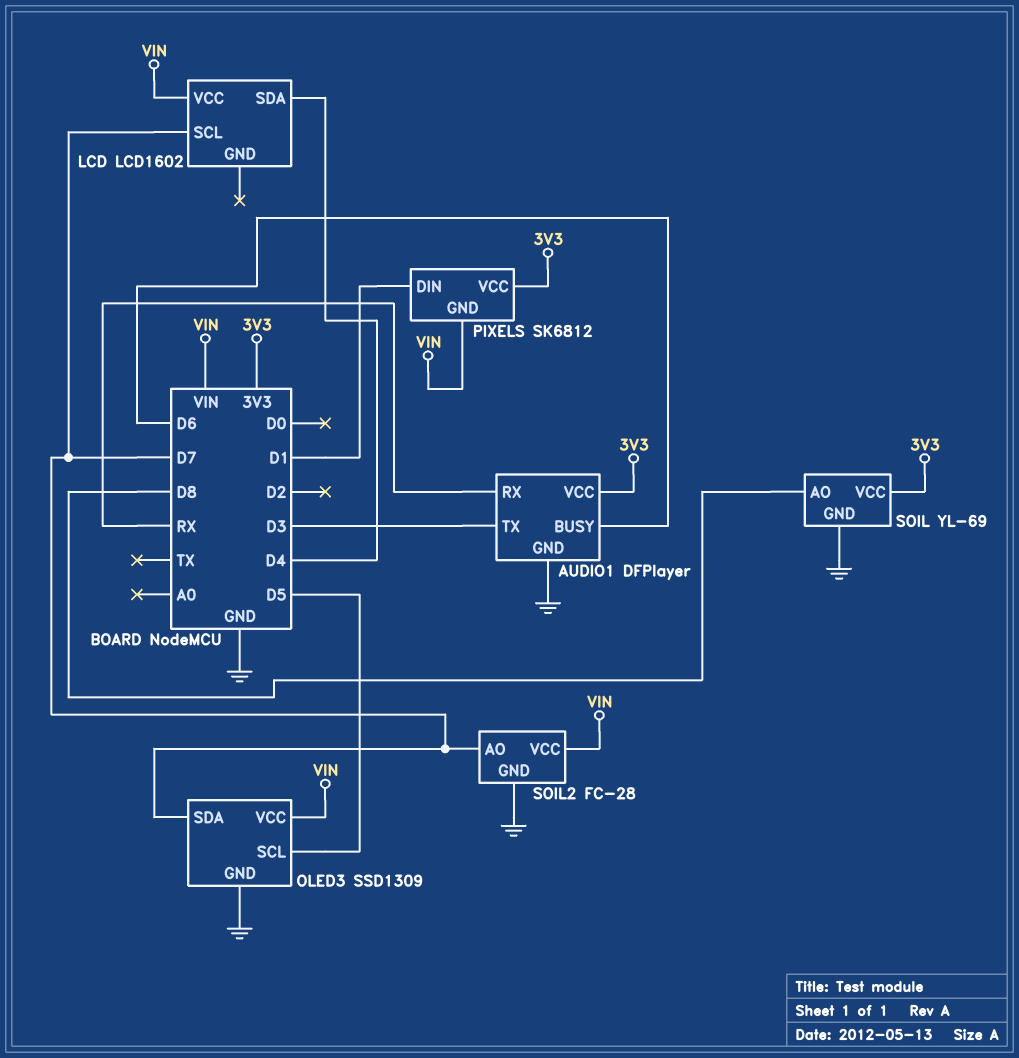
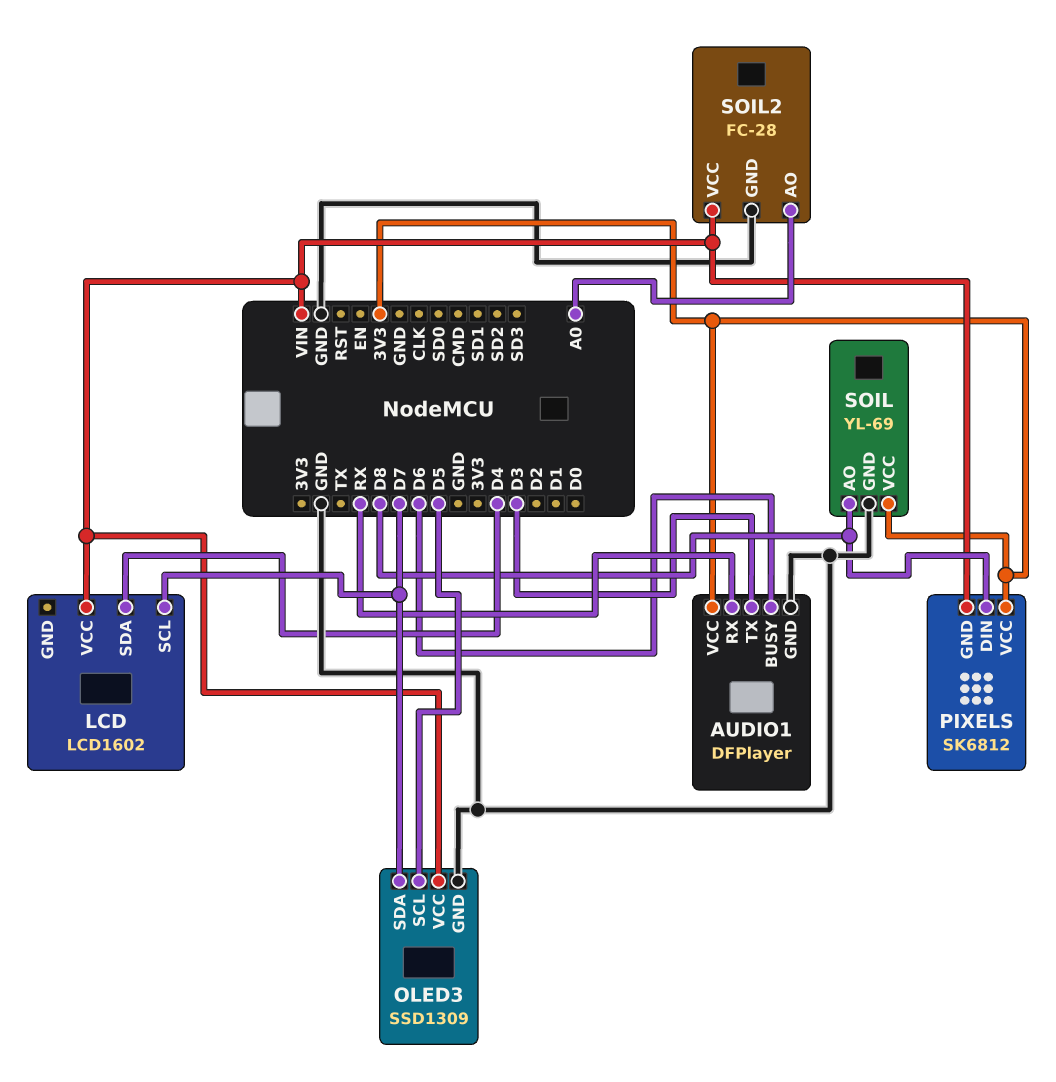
PIXELS pin DIN: D1 -> D8
SOIL2 pin AO: D7 -> A0

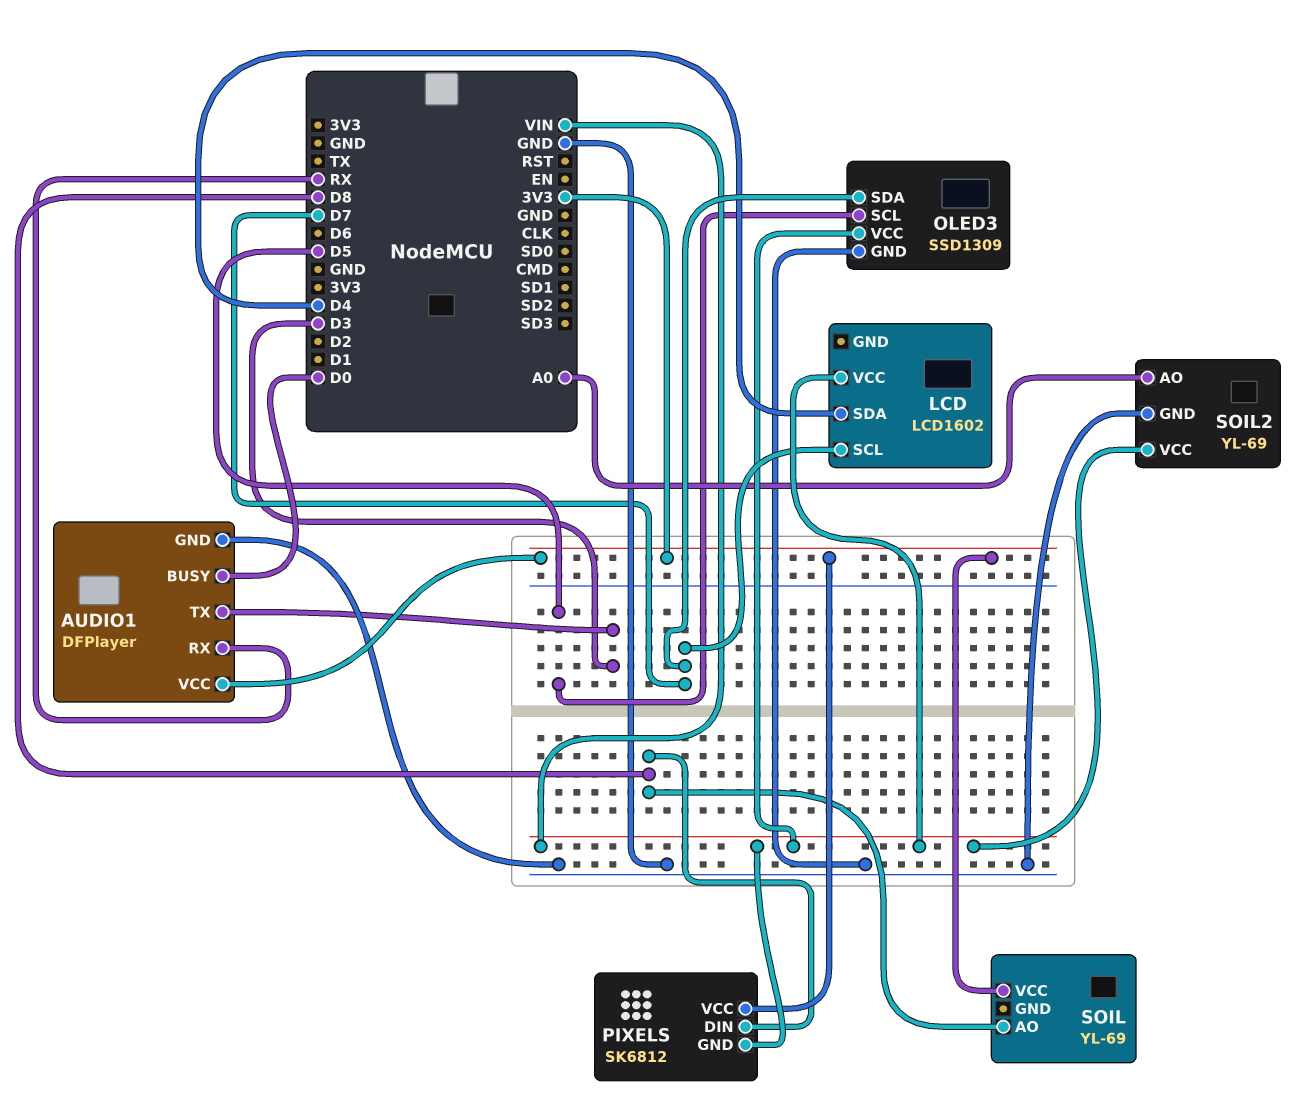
AUDIO1 pin BUSY: D6 -> D0
SOIL pin GND: GND -> none
SOIL2: FC-28 -> YL-69

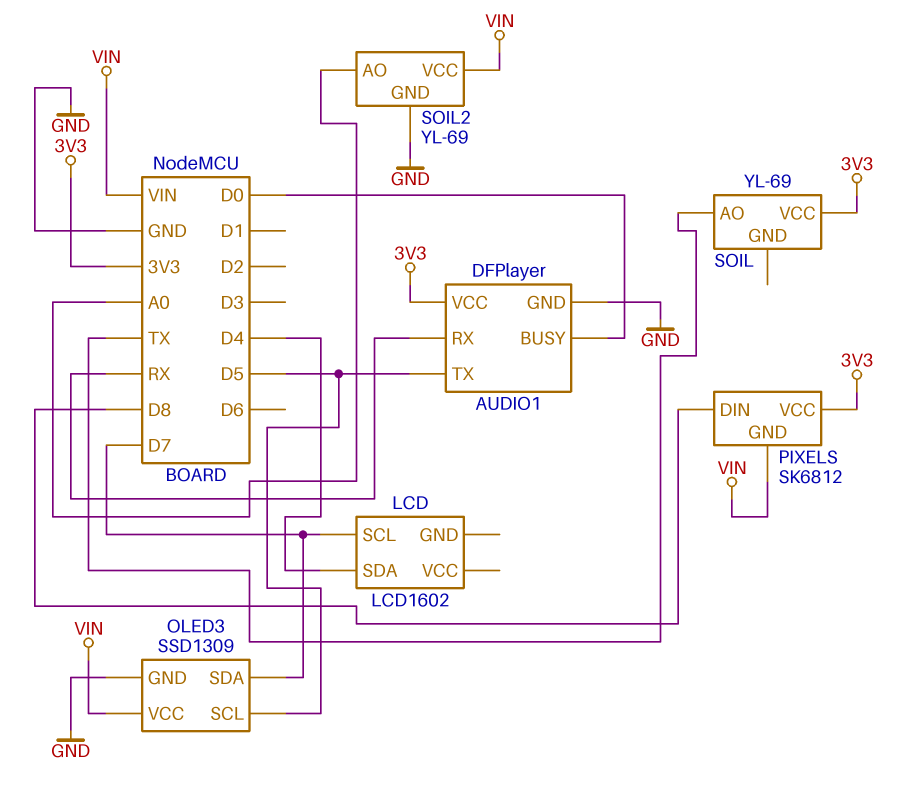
AUDIO1 pin TX: D3 -> D5
LCD pin VCC: VIN -> none
SOIL pin AO: D8 -> TX

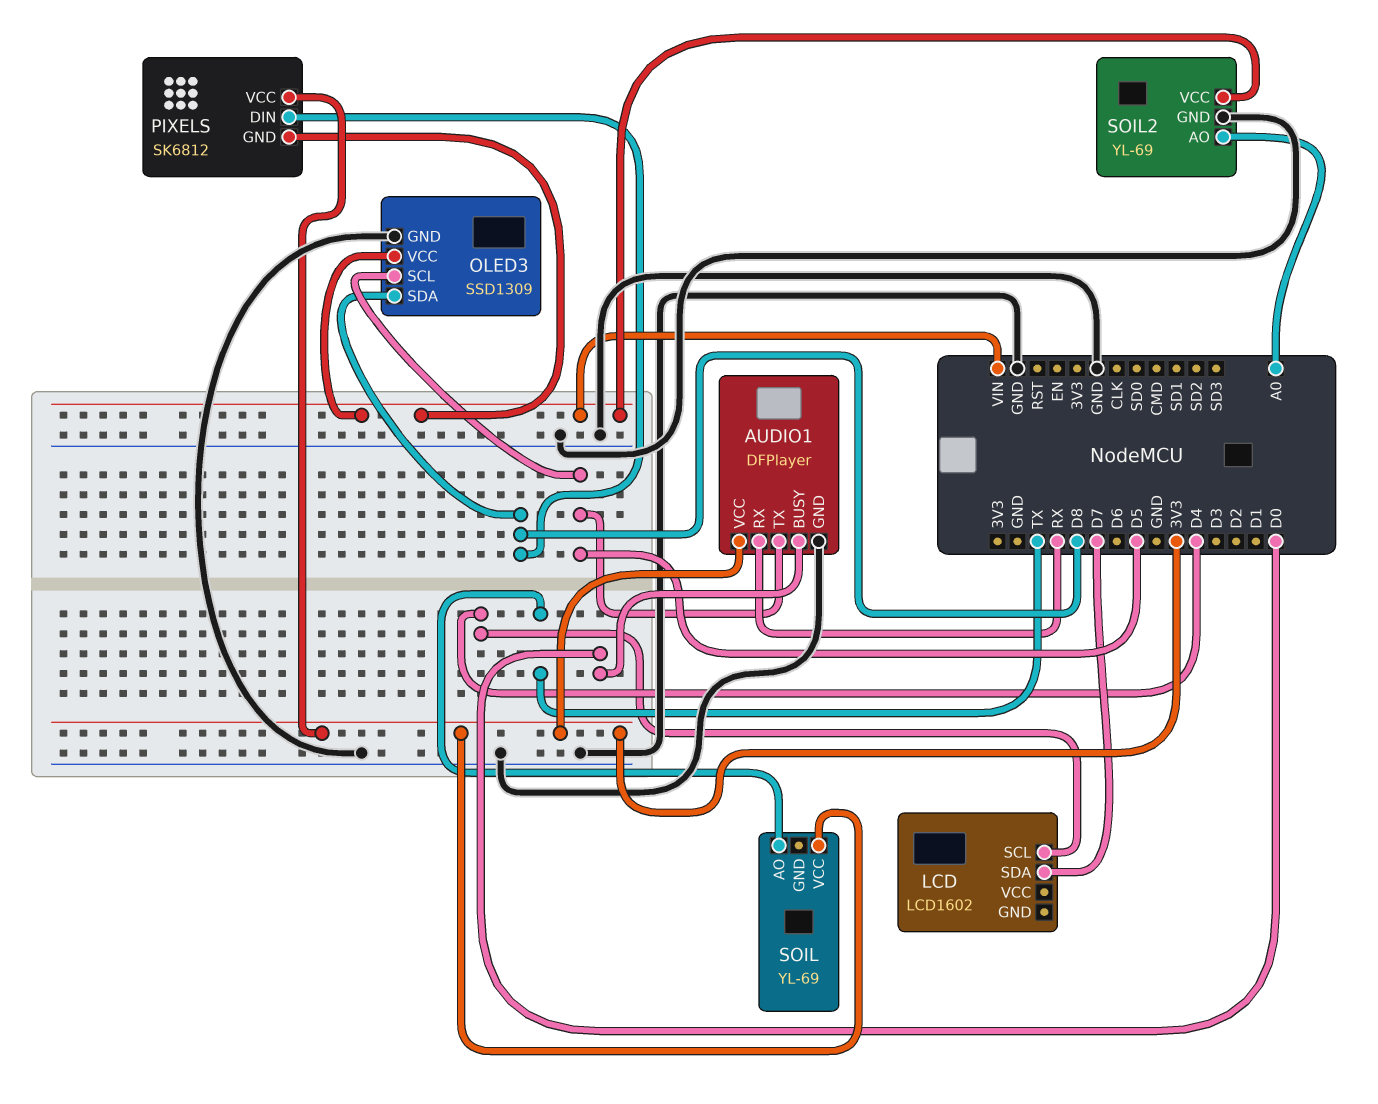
LCD pin SCL: D7 -> D4
LCD pin SDA: D4 -> D7
OLED3 pin SDA: D7 -> D8

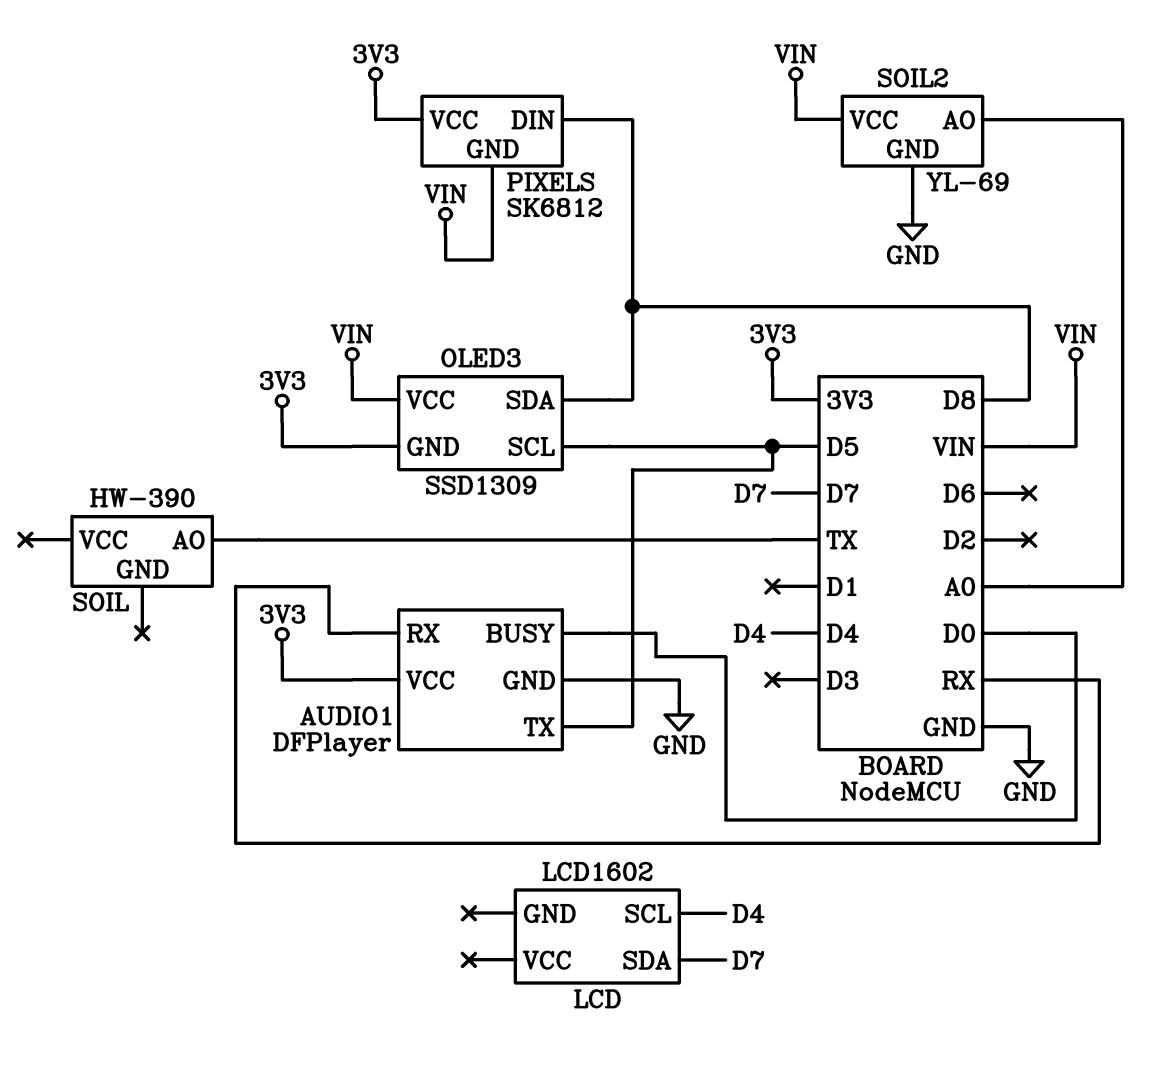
OLED3 pin GND: GND -> 3V3
SOIL: YL-69 -> HW-390
SOIL pin VCC: 3V3 -> none

